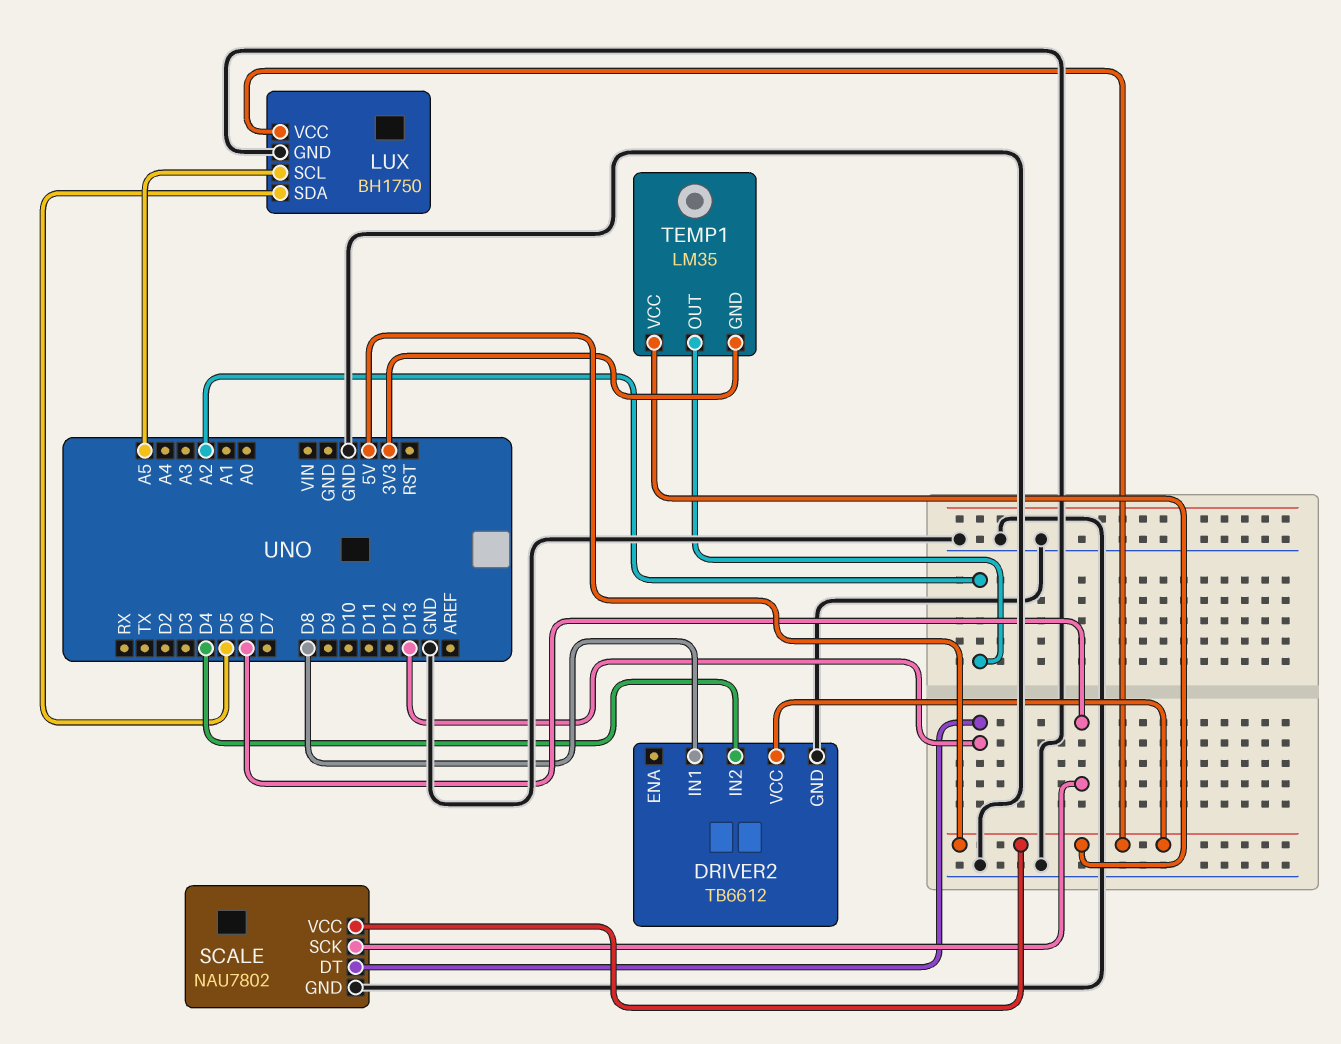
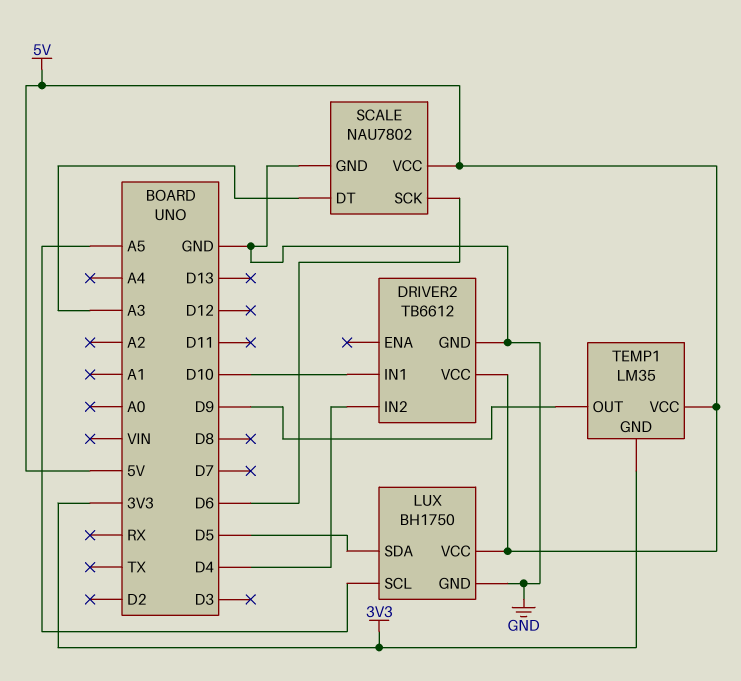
DRIVER2 pin IN1: D8 -> D10
SCALE pin DT: D13 -> A3
TEMP1 pin OUT: A2 -> D9

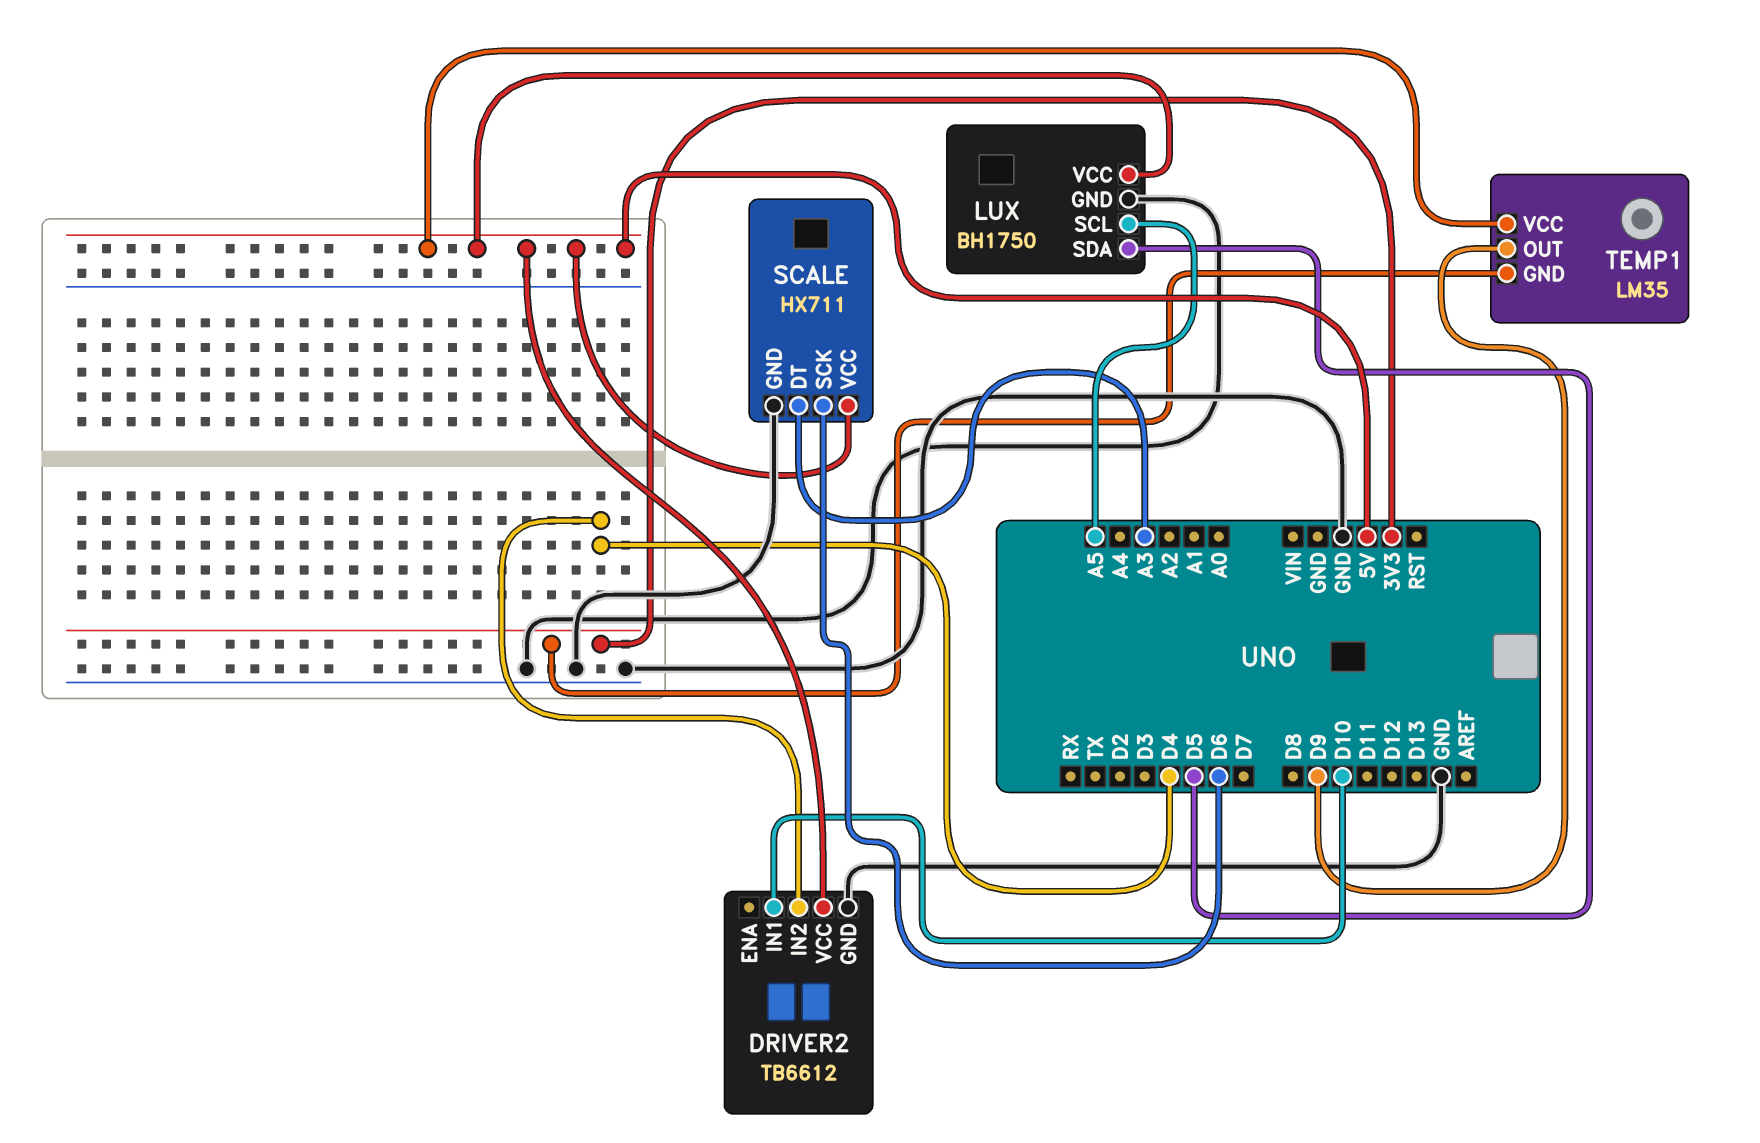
SCALE: NAU7802 -> HX711

